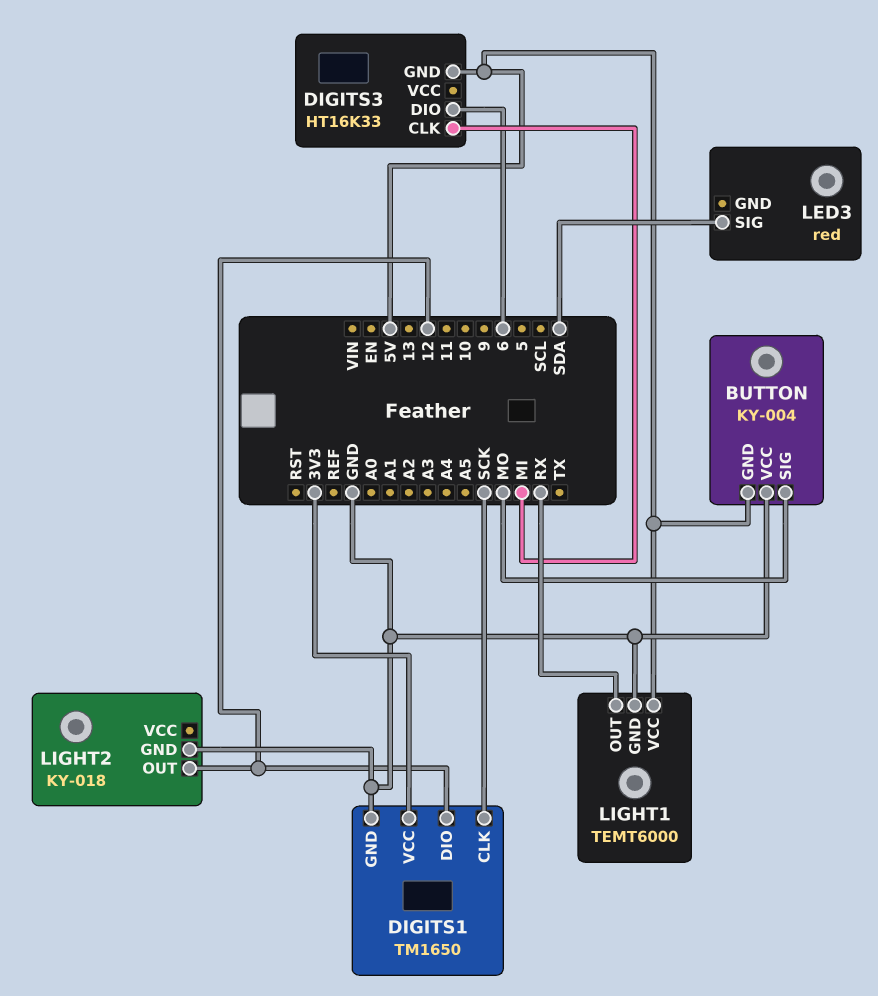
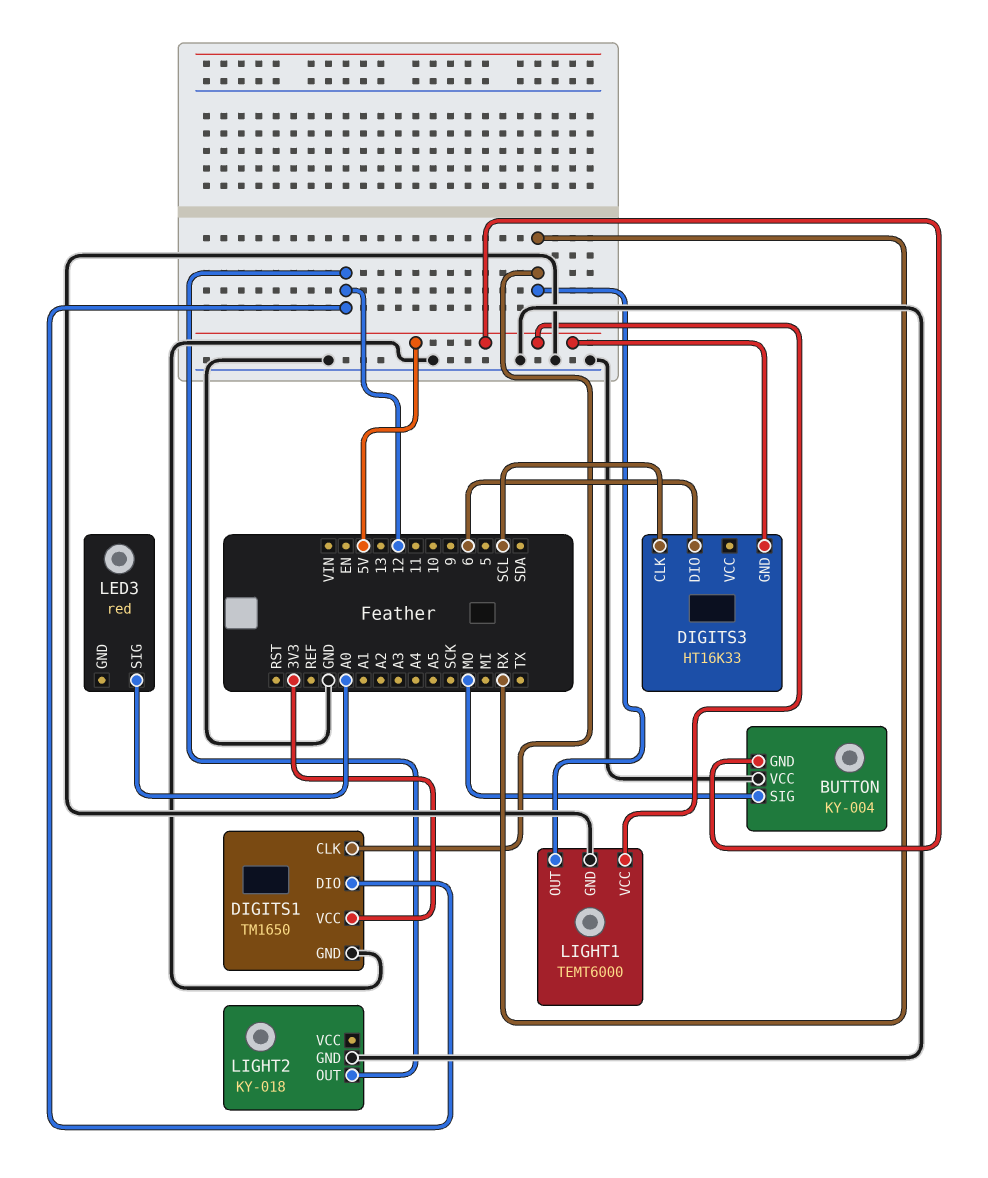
DIGITS1 pin CLK: SCK -> RX
DIGITS3 pin CLK: MI -> SCL
LED3 pin SIG: SDA -> A0

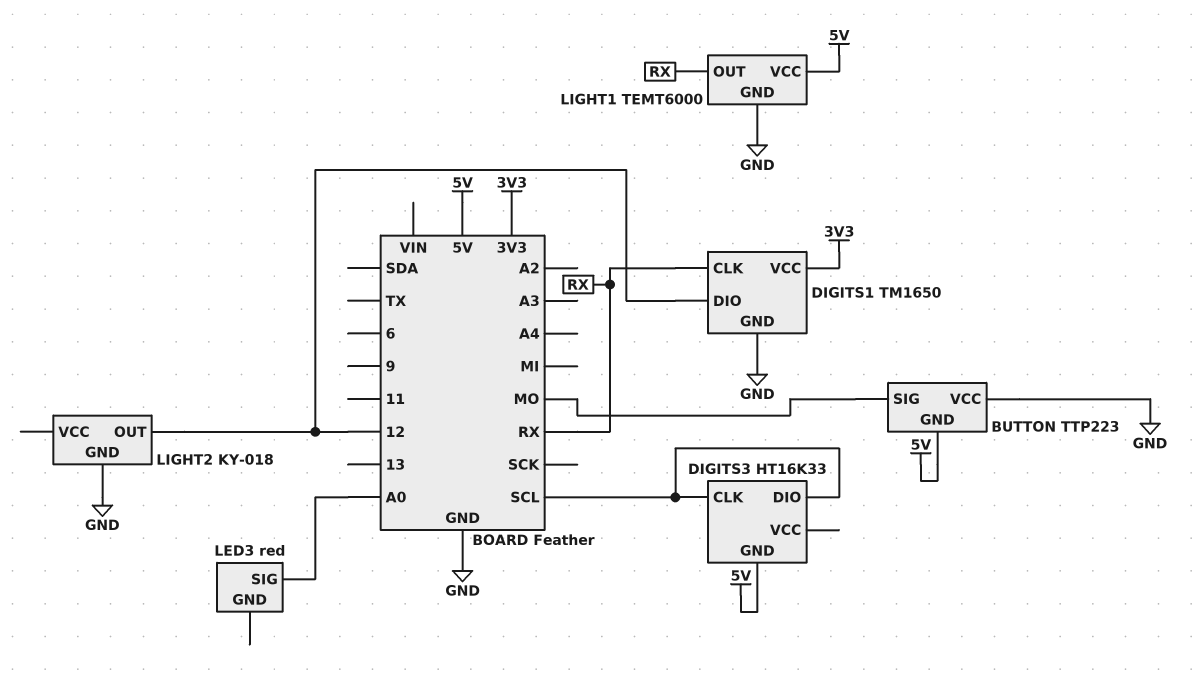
BUTTON: KY-004 -> TTP223
DIGITS3 pin DIO: 6 -> SCL

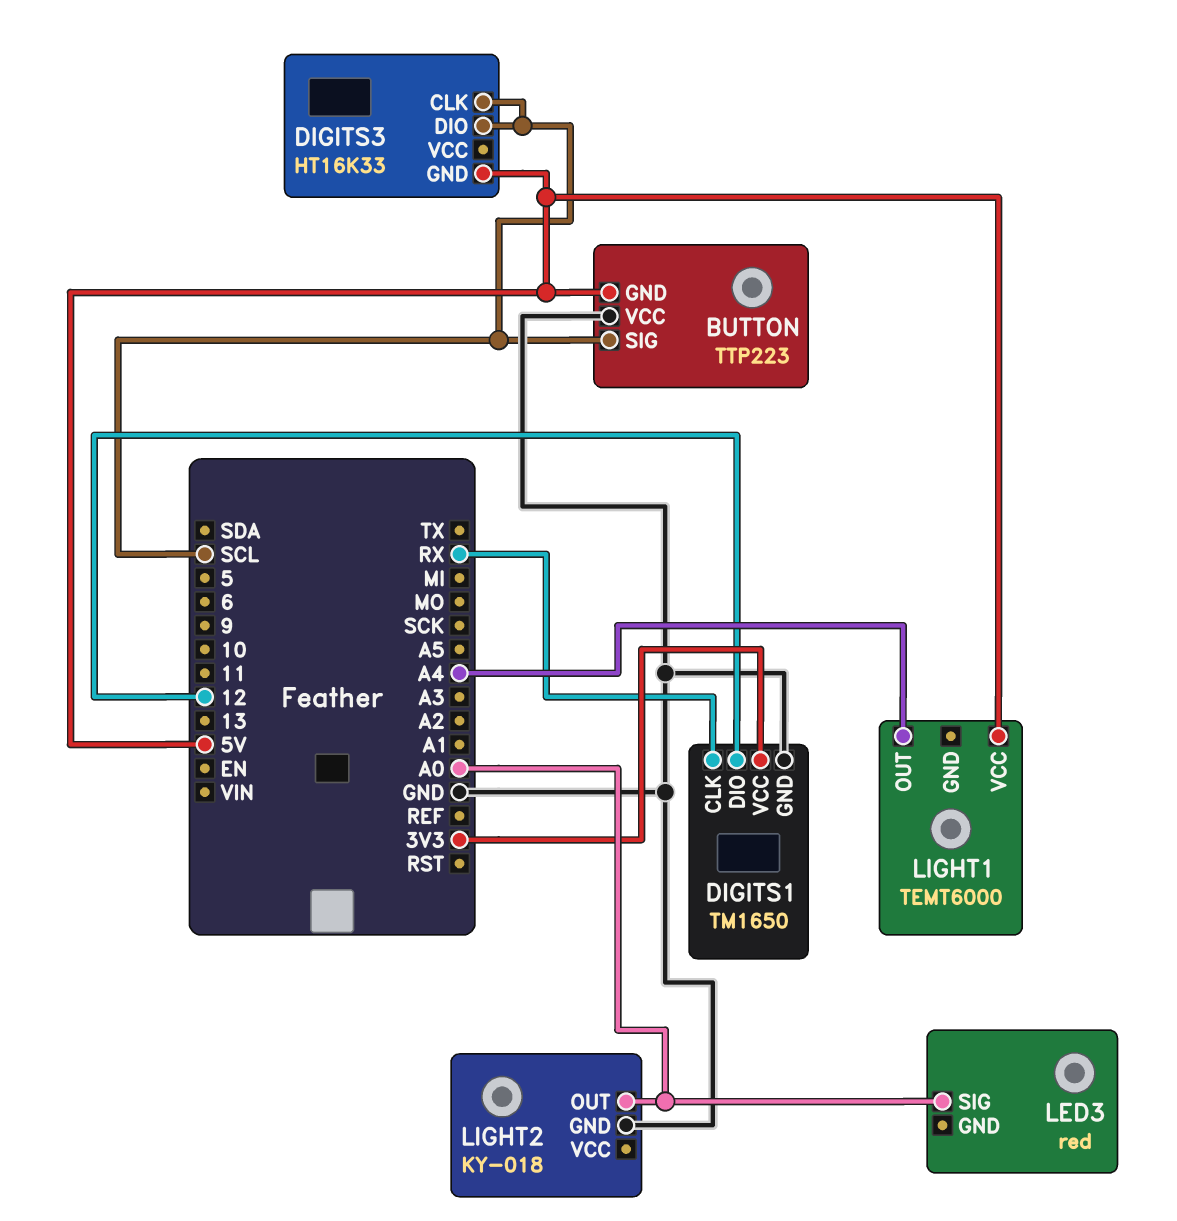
BUTTON pin SIG: MO -> SCL
LIGHT1 pin GND: GND -> none
LIGHT1 pin OUT: RX -> A4
LIGHT2 pin OUT: 12 -> A0

